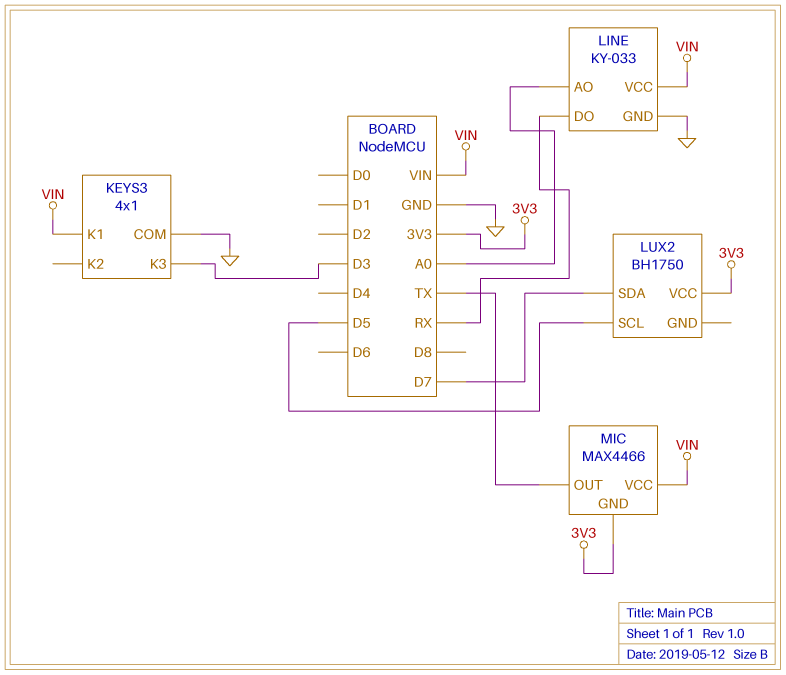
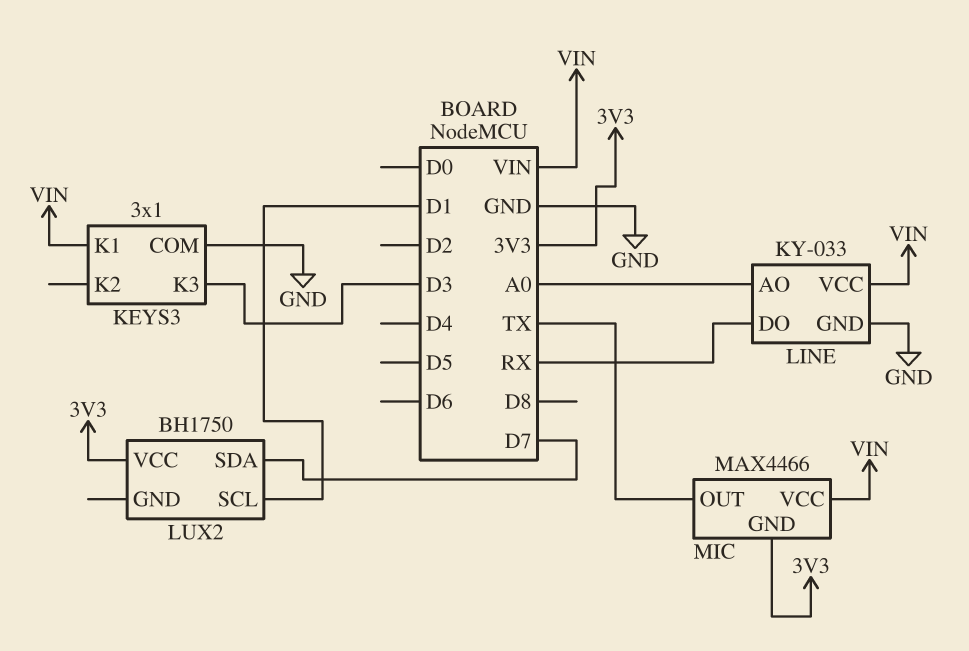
KEYS3: 4x1 -> 3x1
LUX2 pin SCL: D5 -> D1

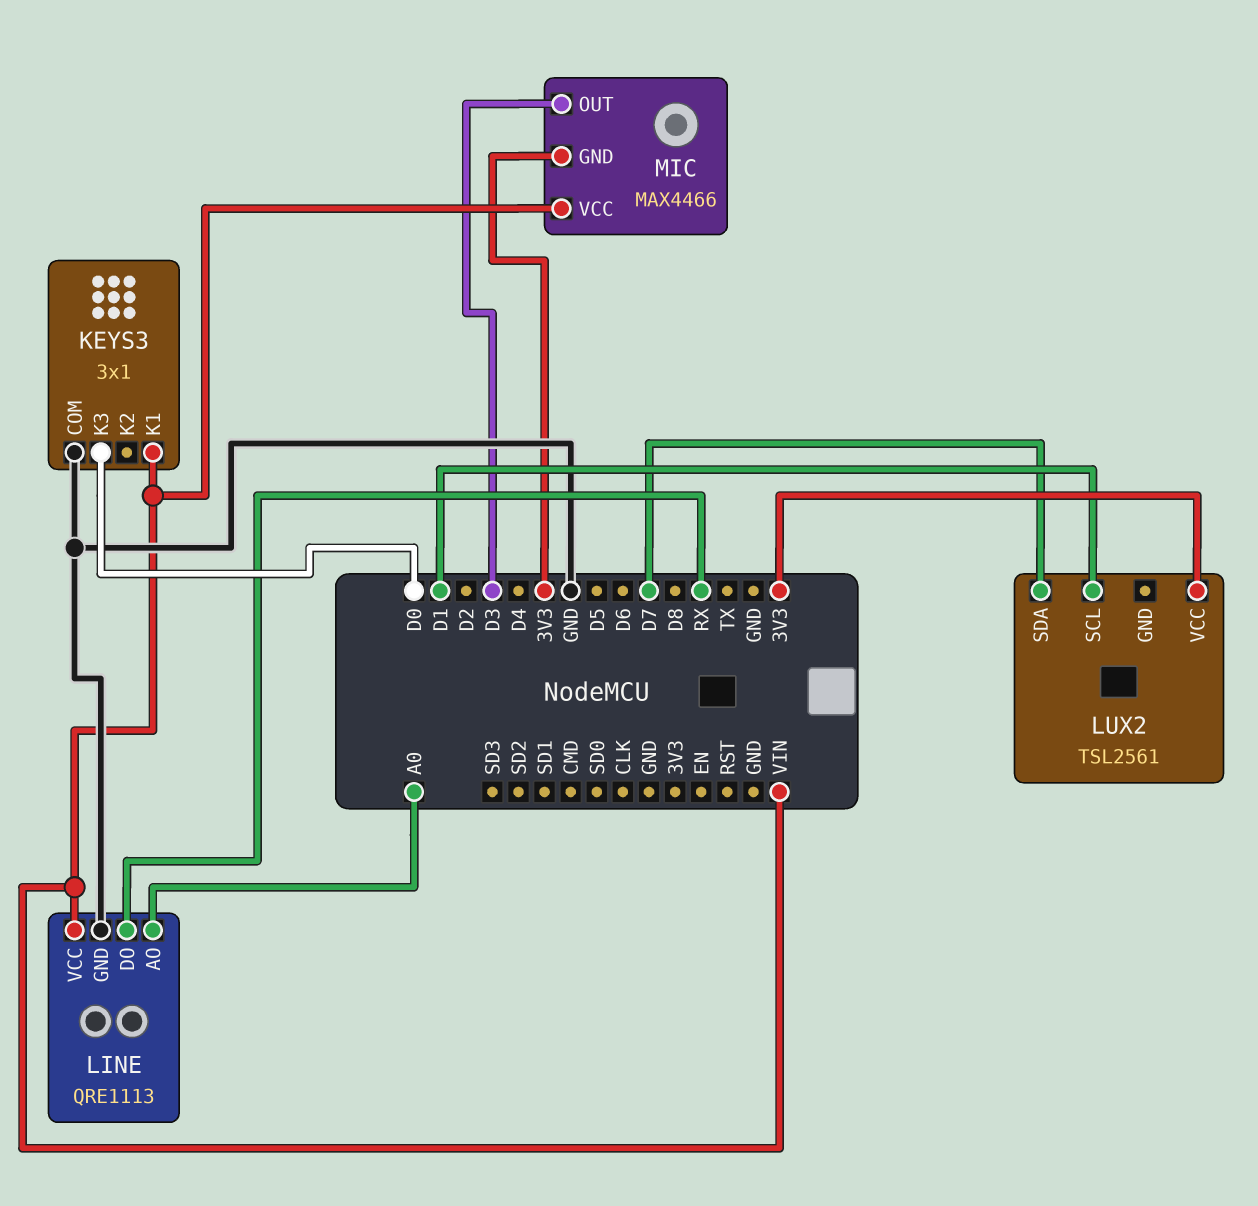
KEYS3 pin K3: D3 -> D0
LINE: KY-033 -> QRE1113
LUX2: BH1750 -> TSL2561
MIC pin OUT: TX -> D3

